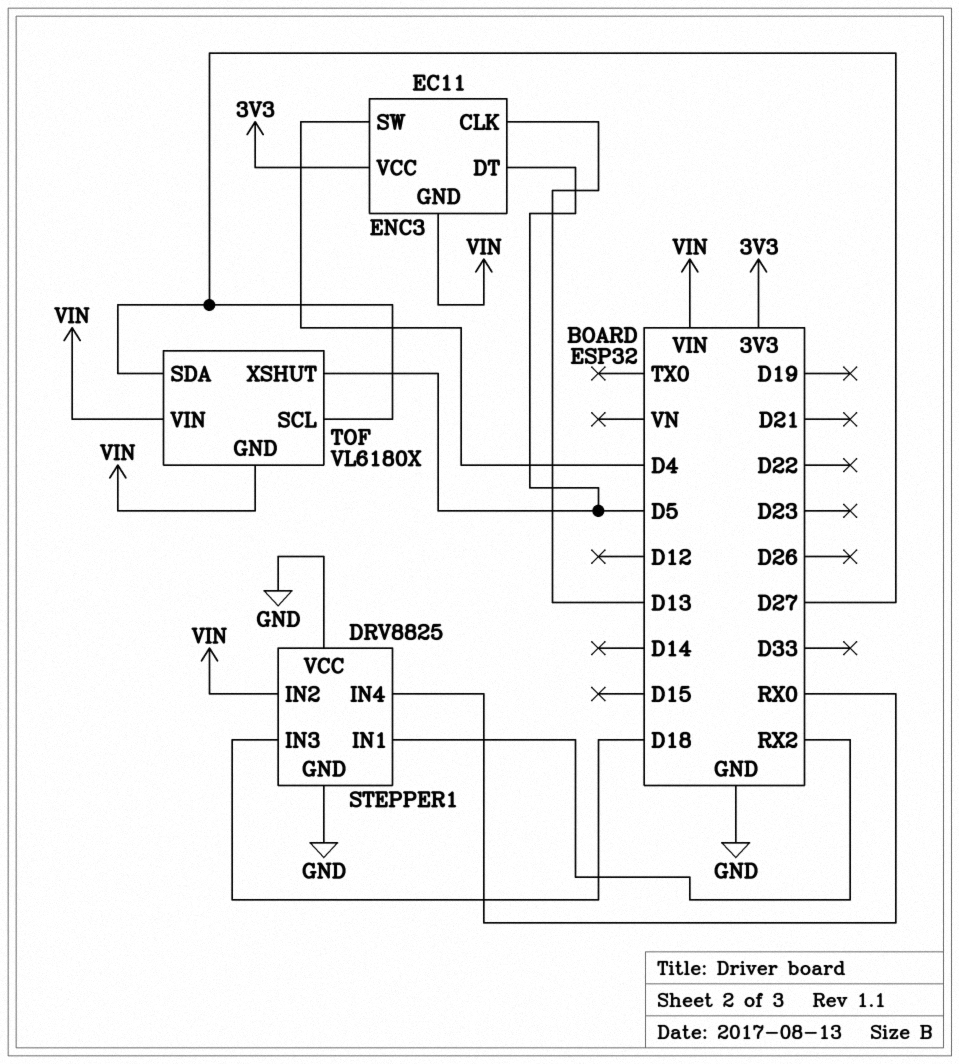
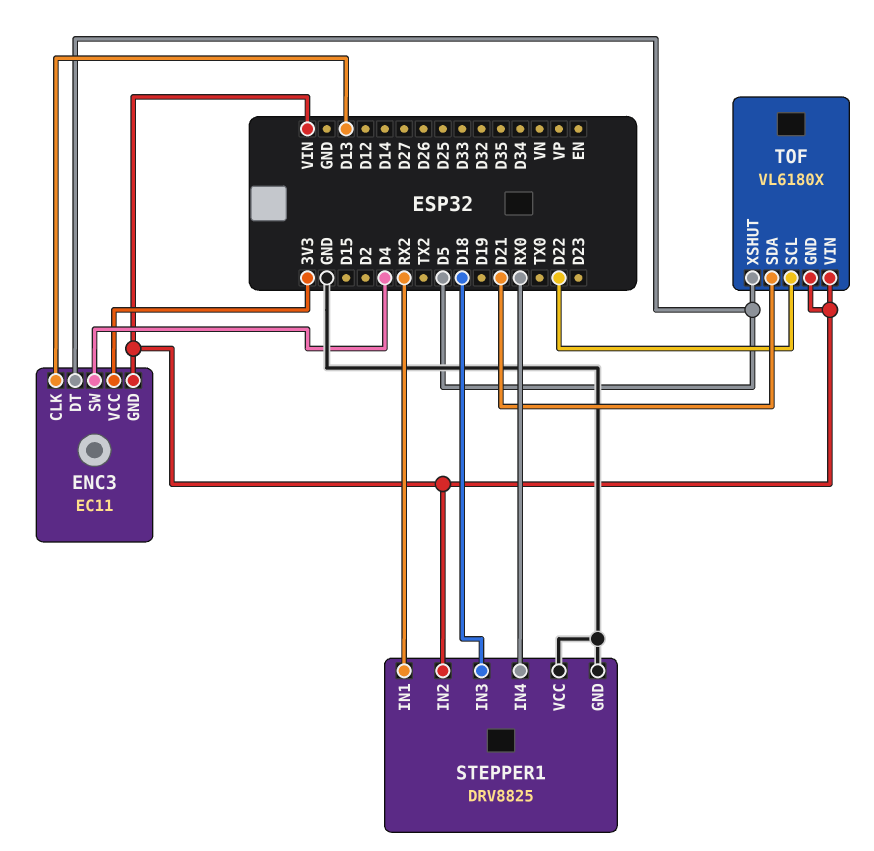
TOF pin SCL: D27 -> D22
TOF pin SDA: D27 -> D21

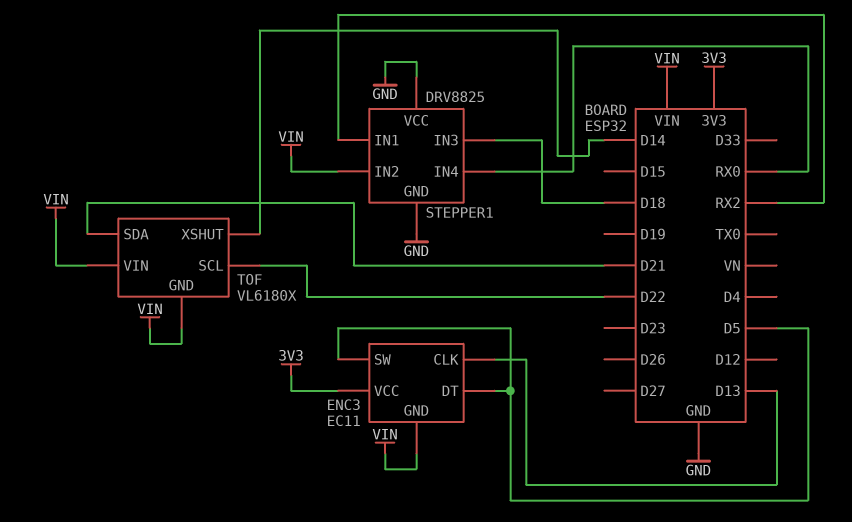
ENC3 pin SW: D4 -> D5
TOF pin XSHUT: D5 -> D14

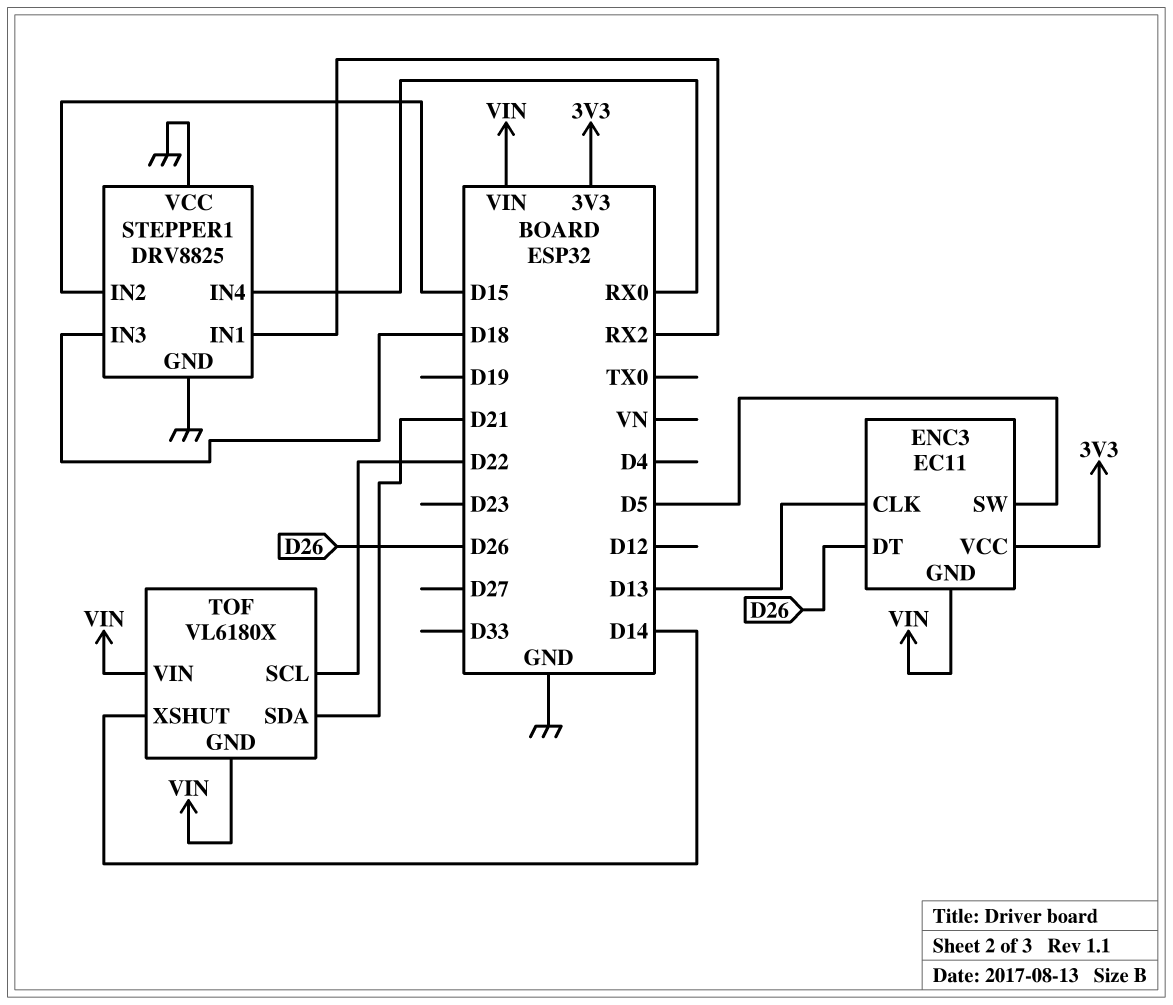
ENC3 pin DT: D5 -> D26
STEPPER1 pin IN2: VIN -> D15

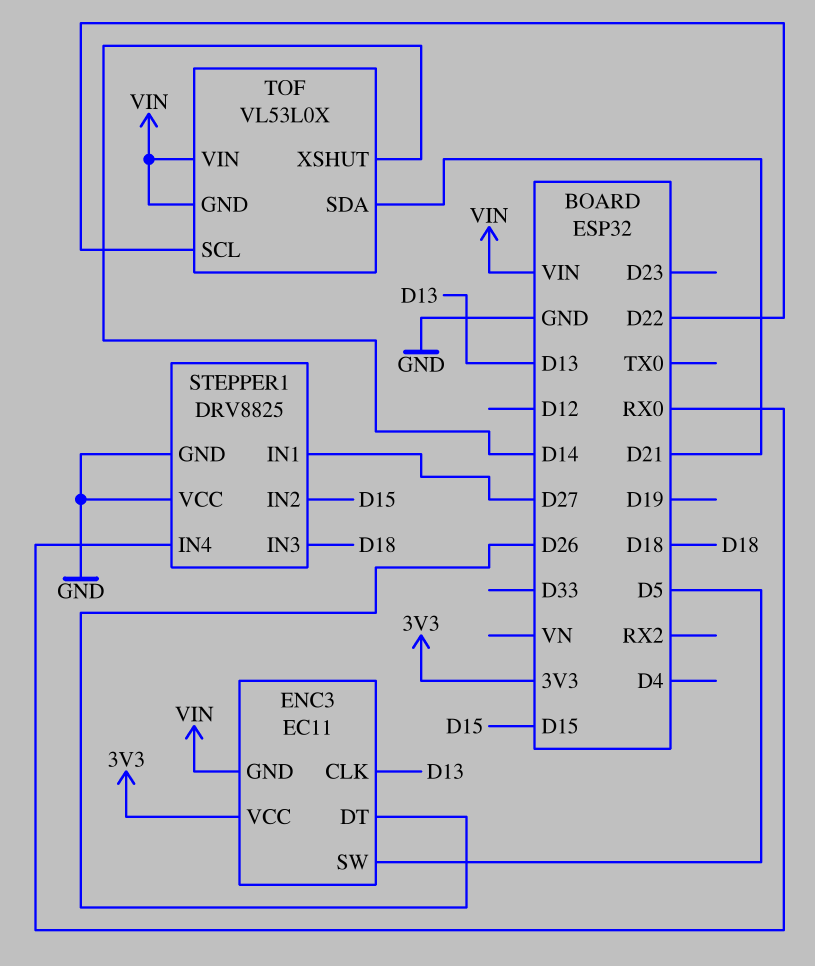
STEPPER1 pin IN1: RX2 -> D27
TOF: VL6180X -> VL53L0X

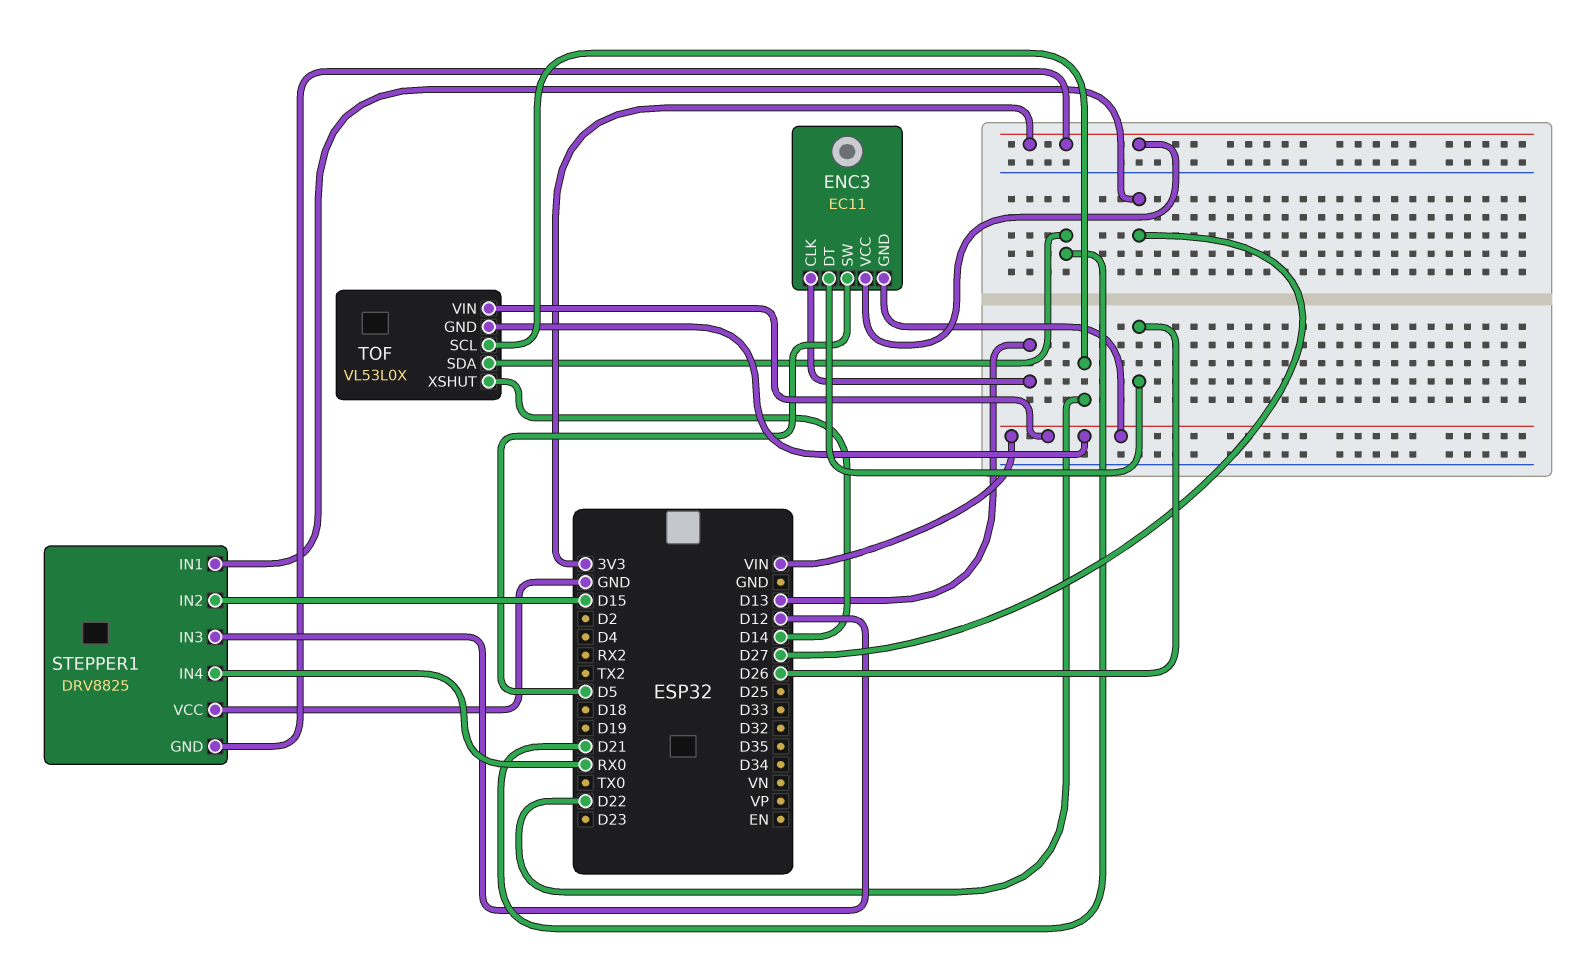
STEPPER1 pin GND: GND -> 3V3
STEPPER1 pin IN3: D18 -> D12

